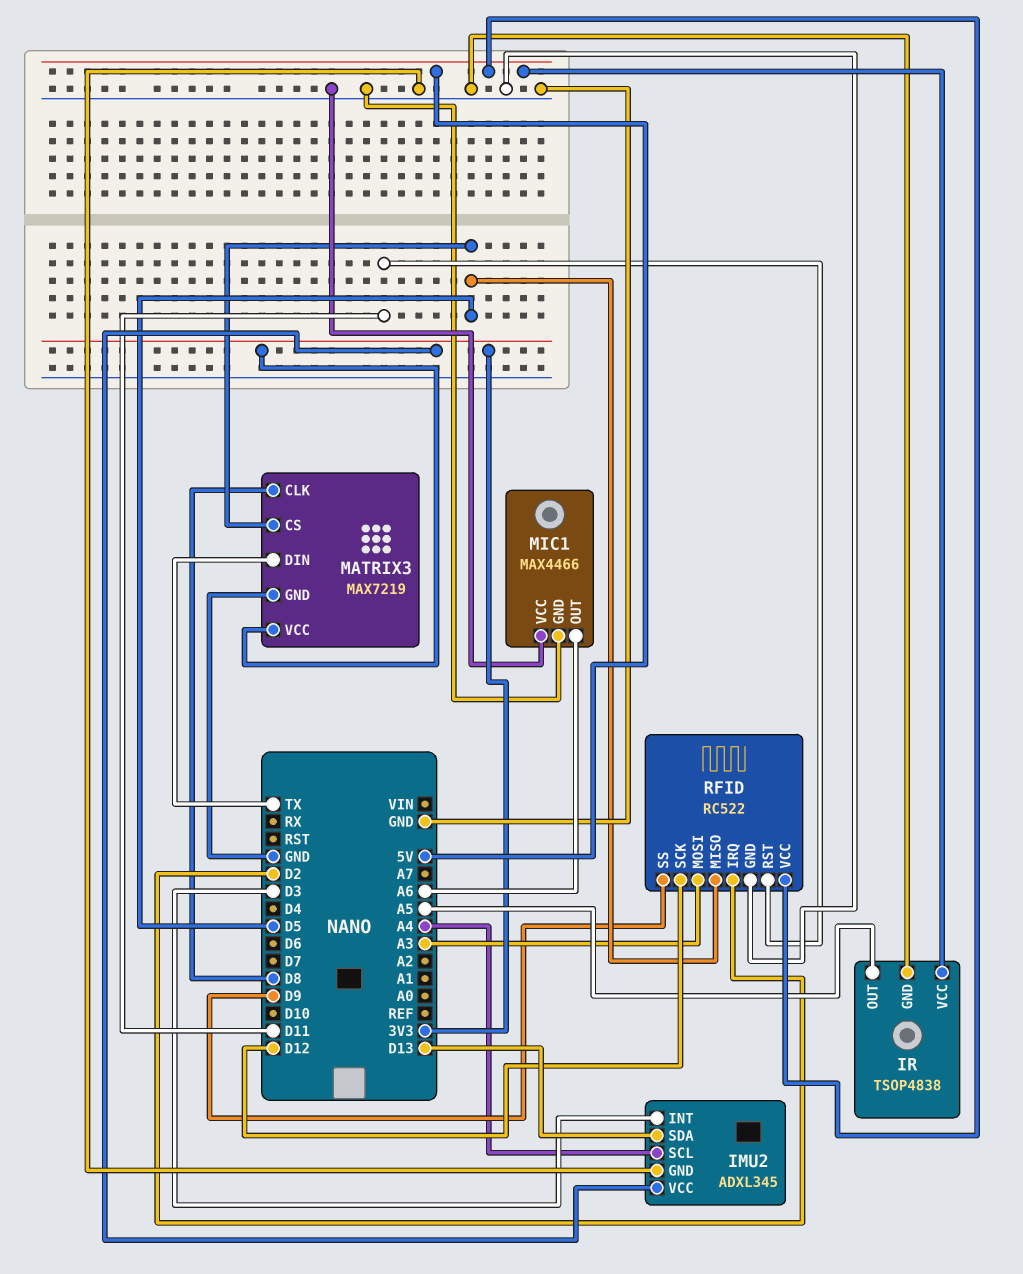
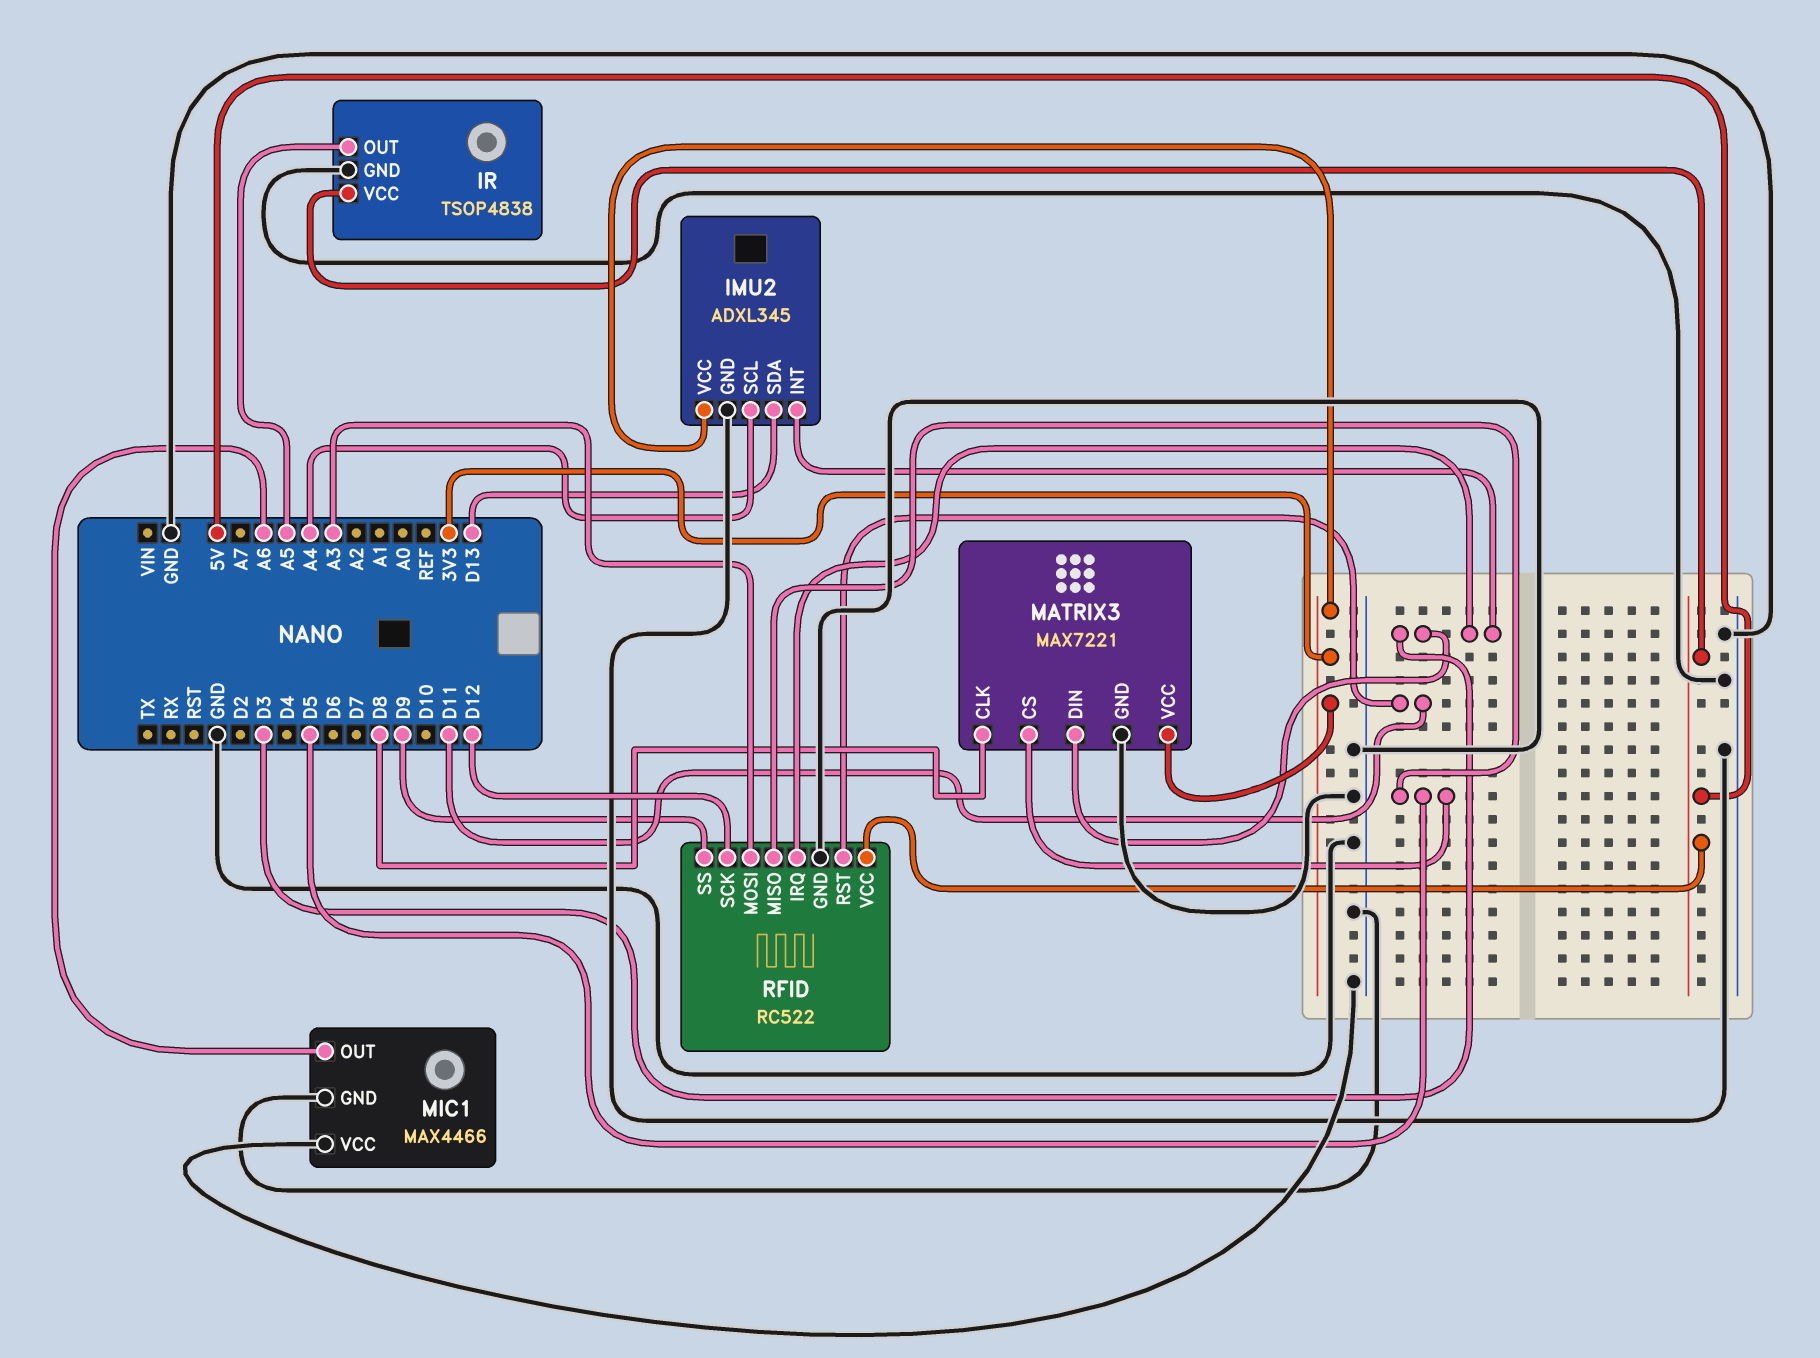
MATRIX3: MAX7219 -> MAX7221
MATRIX3 pin DIN: TX -> D3
RFID pin IRQ: D2 -> D3

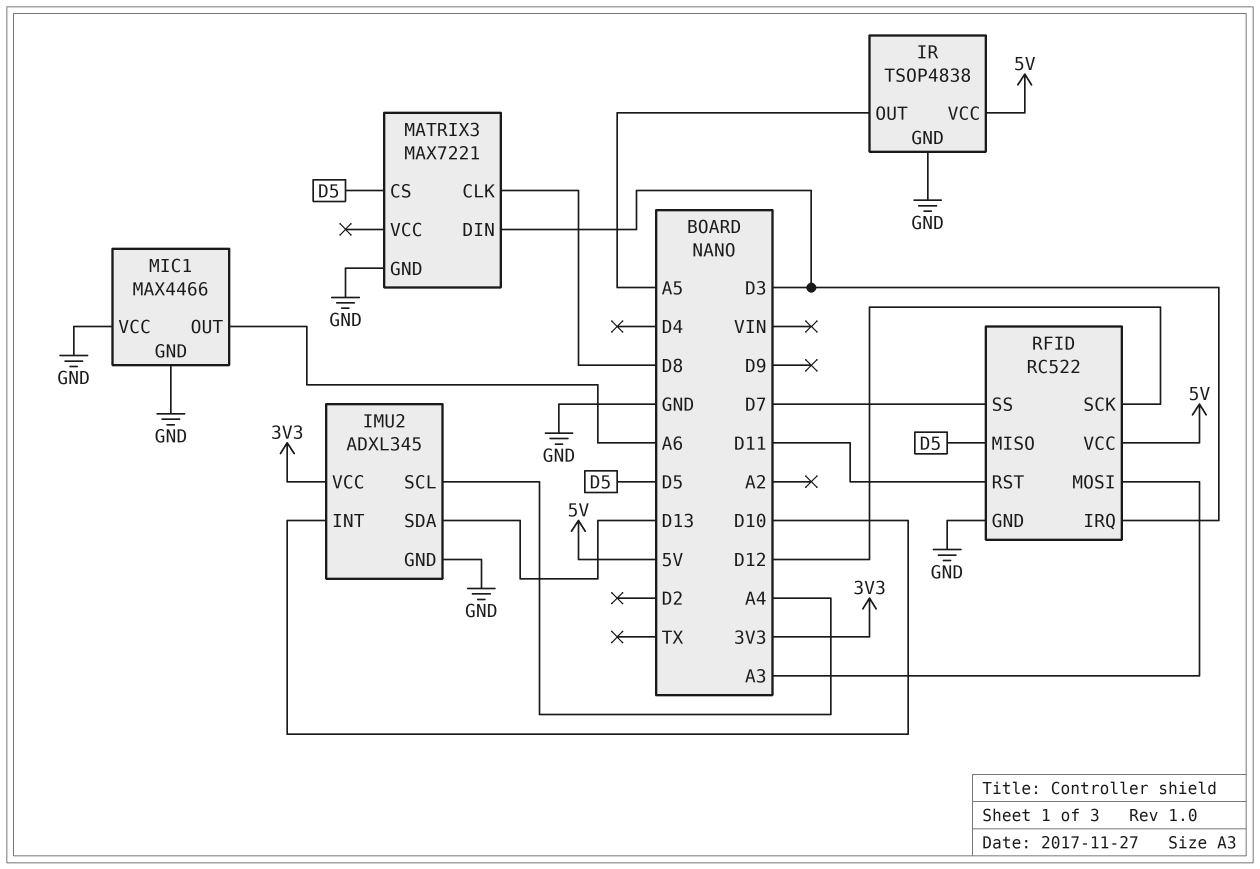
IMU2 pin INT: D3 -> D10
MATRIX3 pin VCC: 3V3 -> none
RFID pin SS: D9 -> D7

